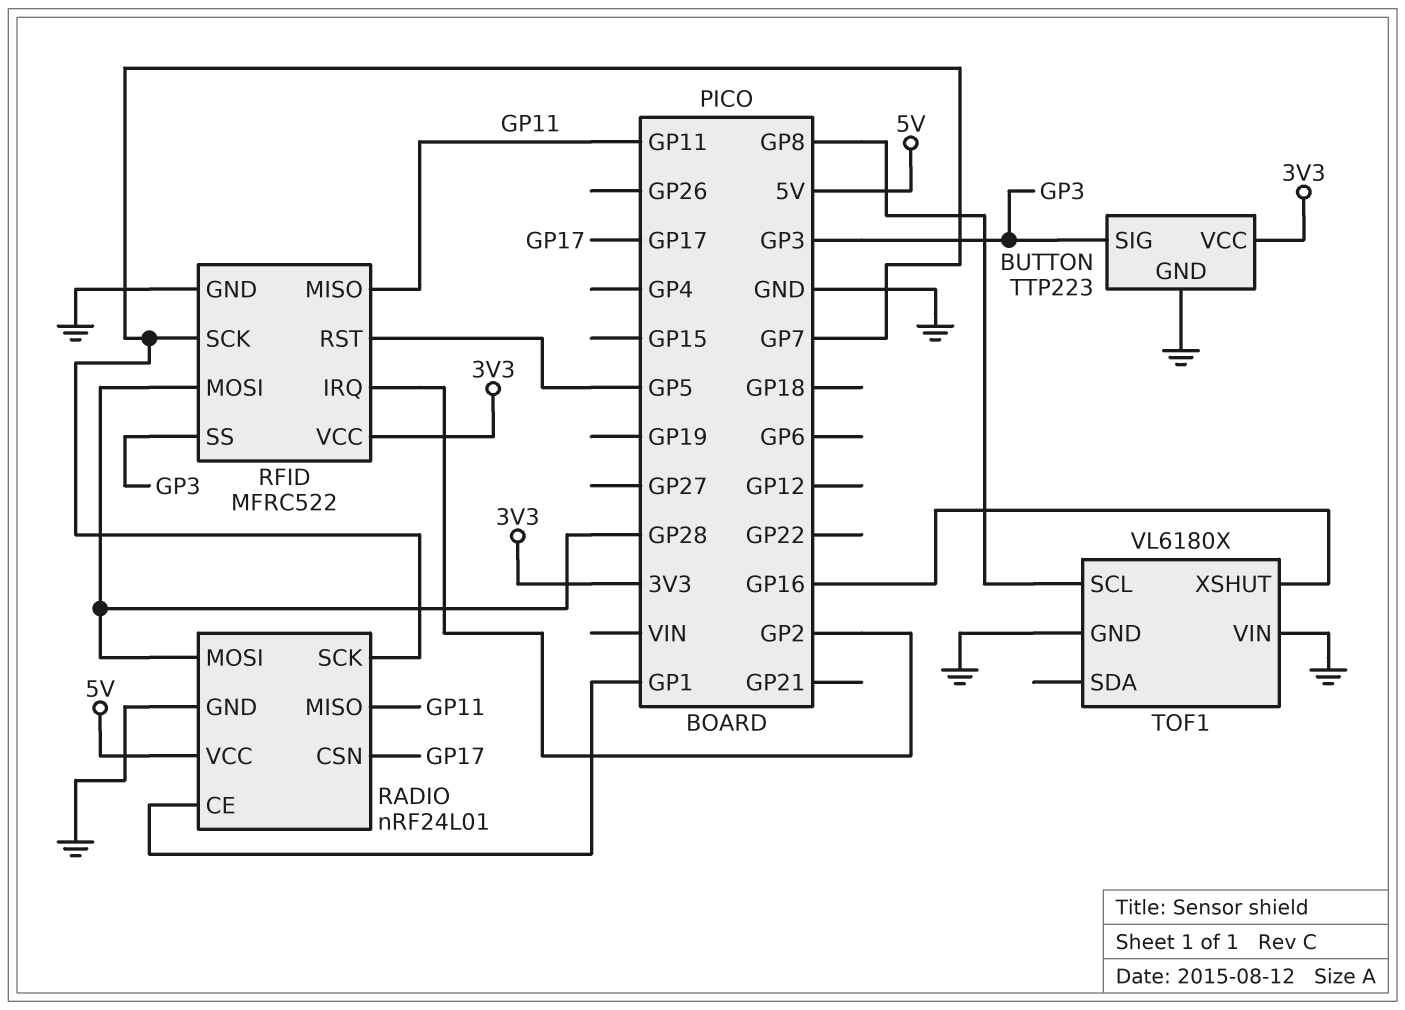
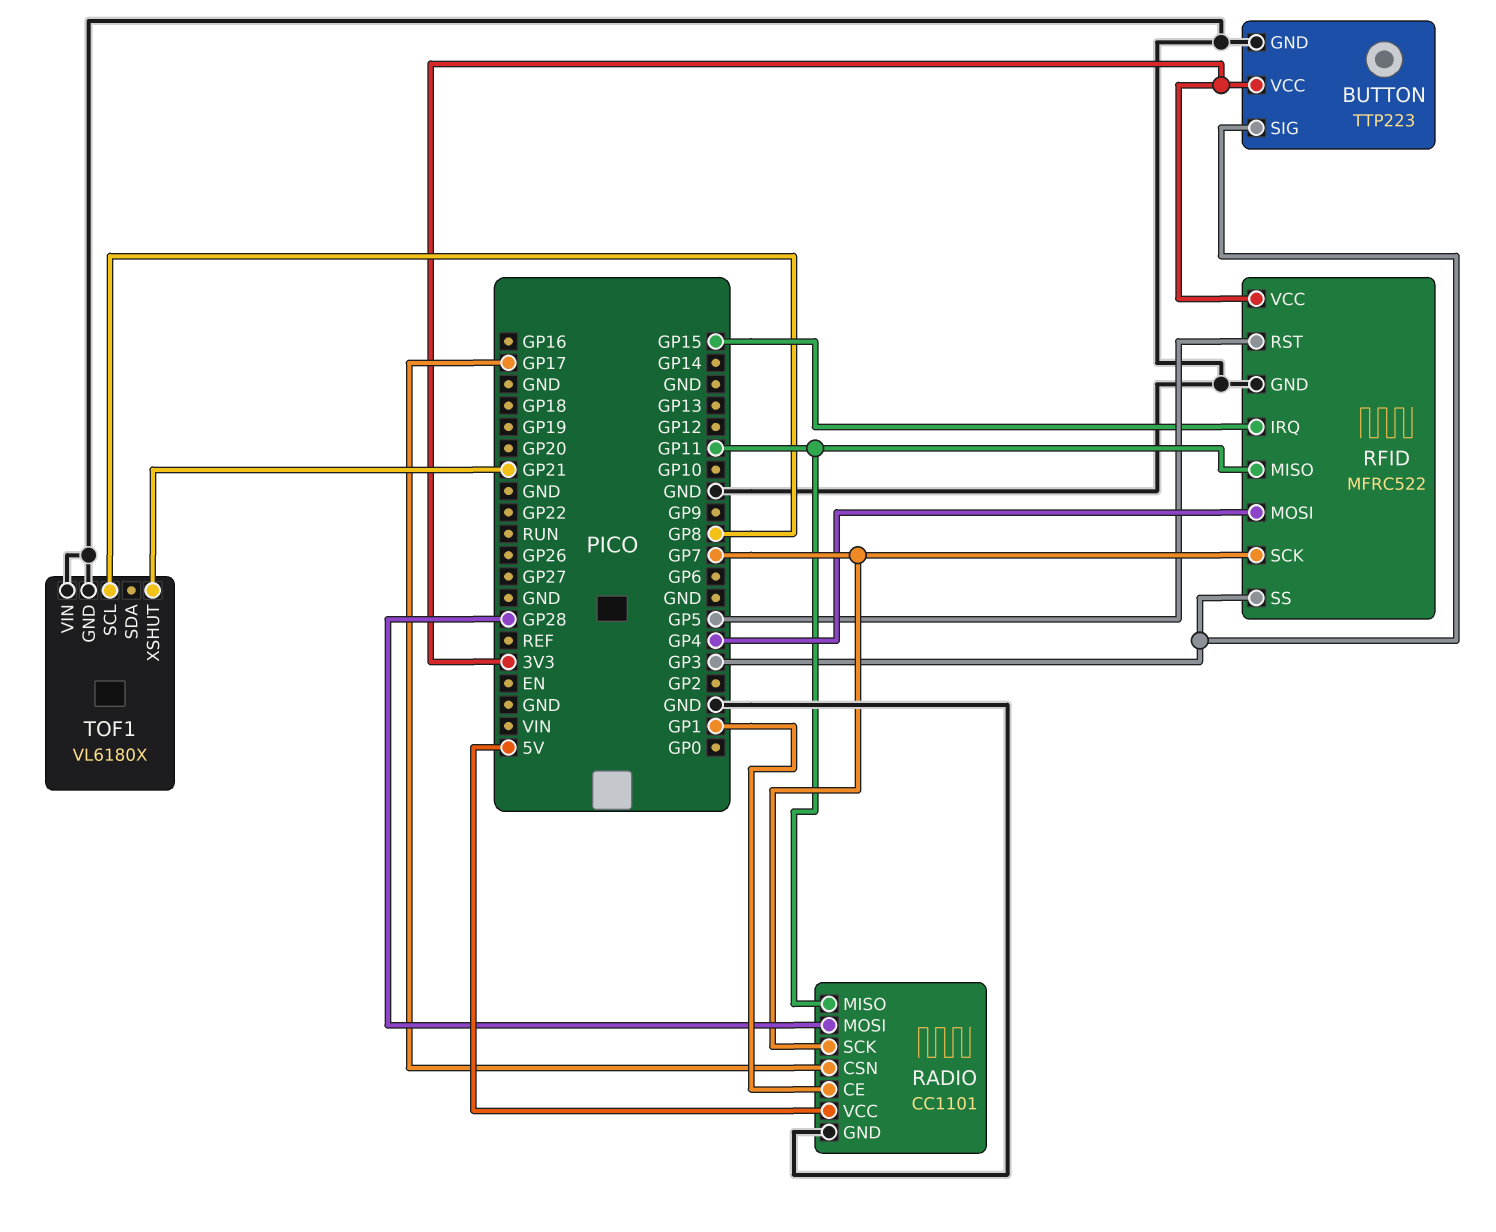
RADIO: nRF24L01 -> CC1101
RFID pin IRQ: GP2 -> GP15
RFID pin MOSI: GP28 -> GP4
TOF1 pin XSHUT: GP16 -> GP21

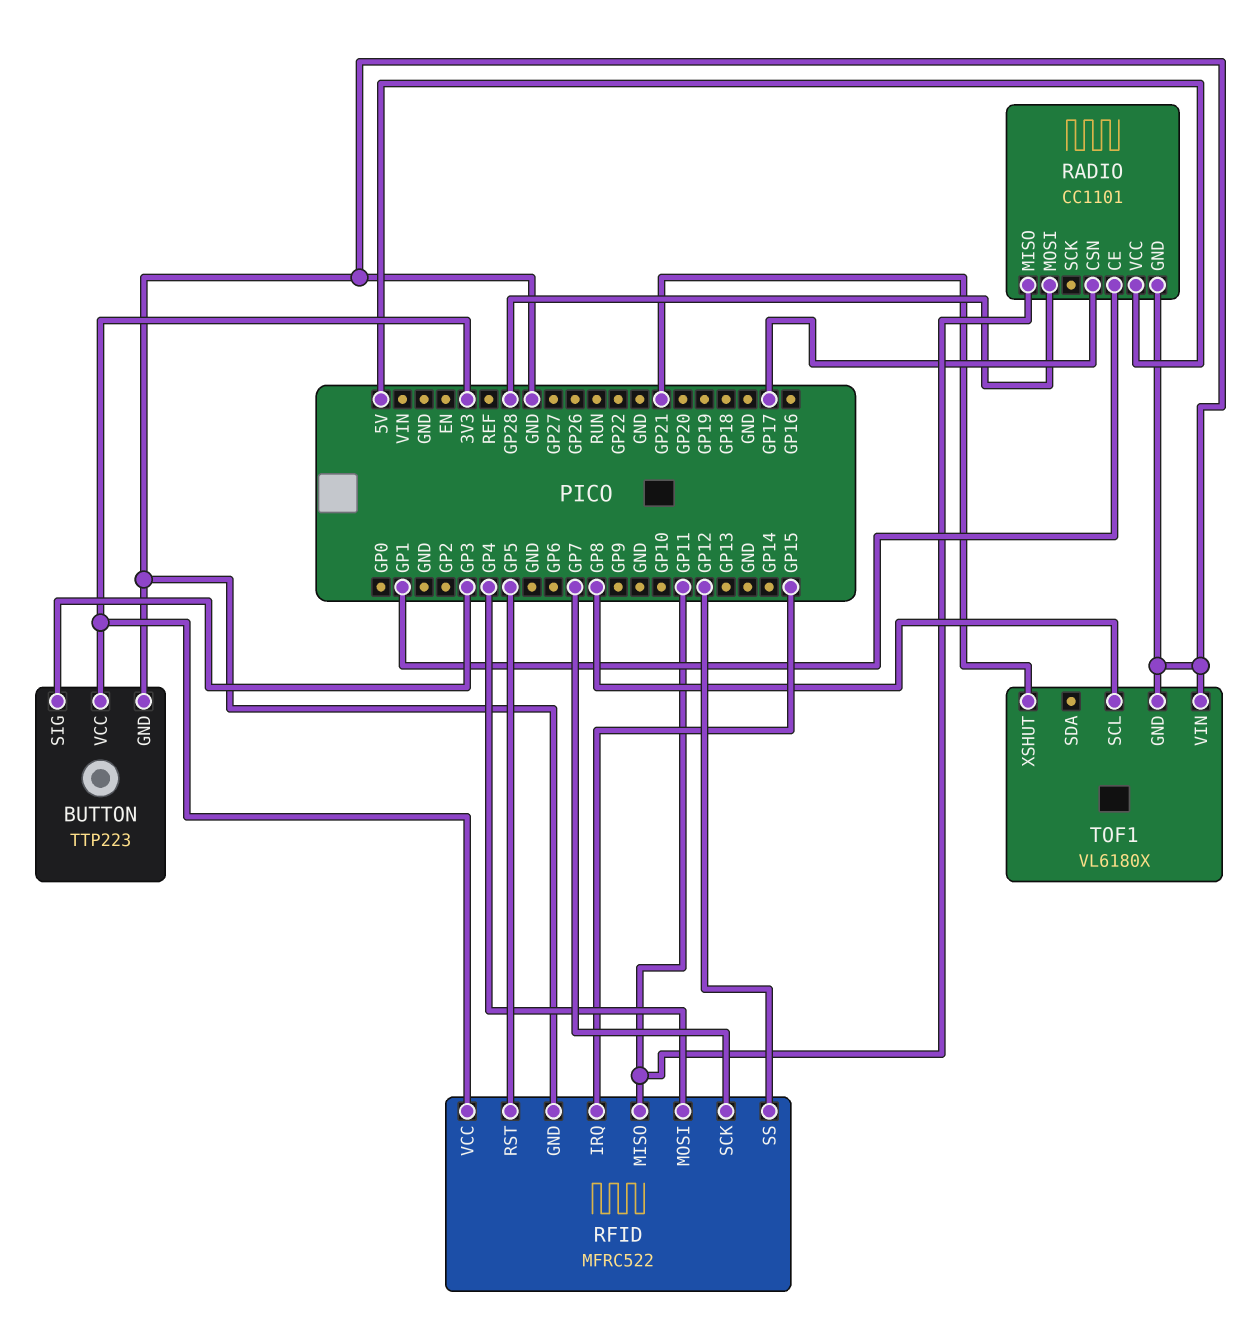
RADIO pin SCK: GP7 -> none
RFID pin SS: GP3 -> GP12

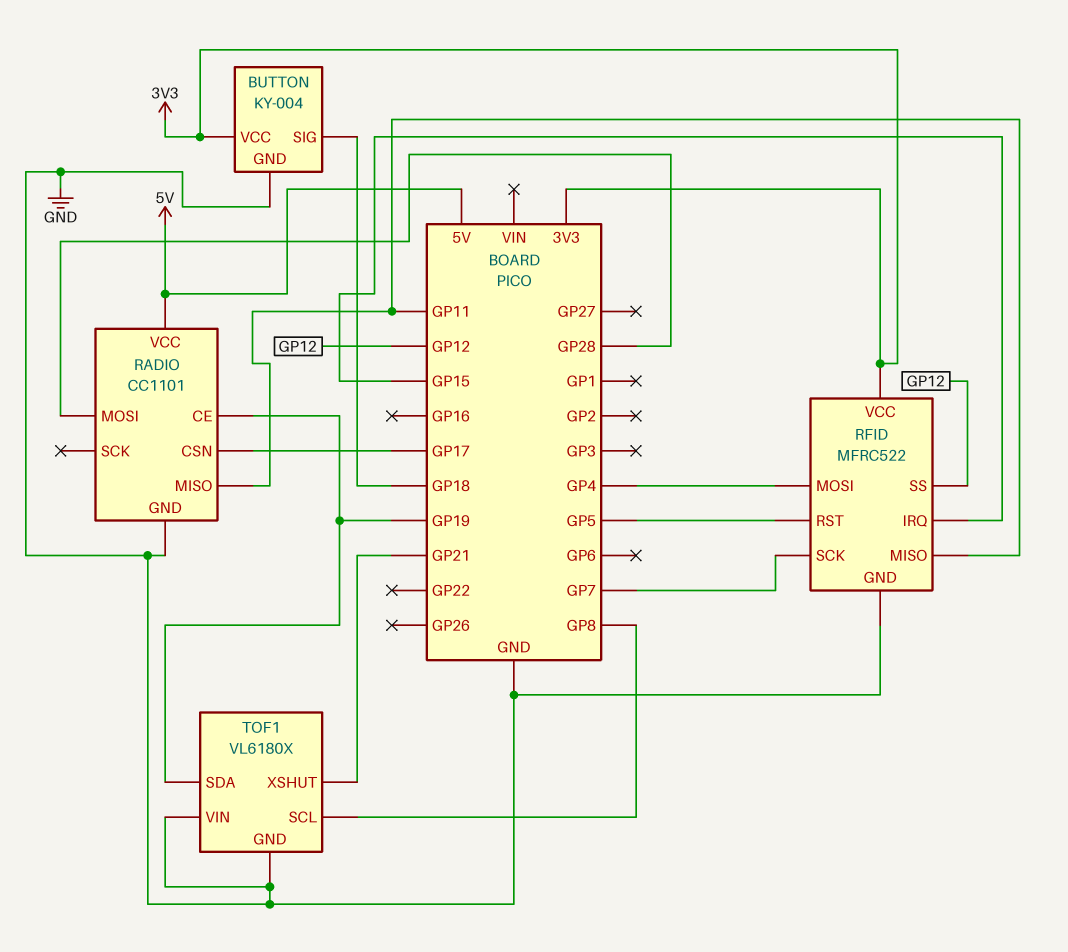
BUTTON: TTP223 -> KY-004
BUTTON pin SIG: GP3 -> GP18
RADIO pin CE: GP1 -> GP19
TOF1 pin SDA: none -> GP19

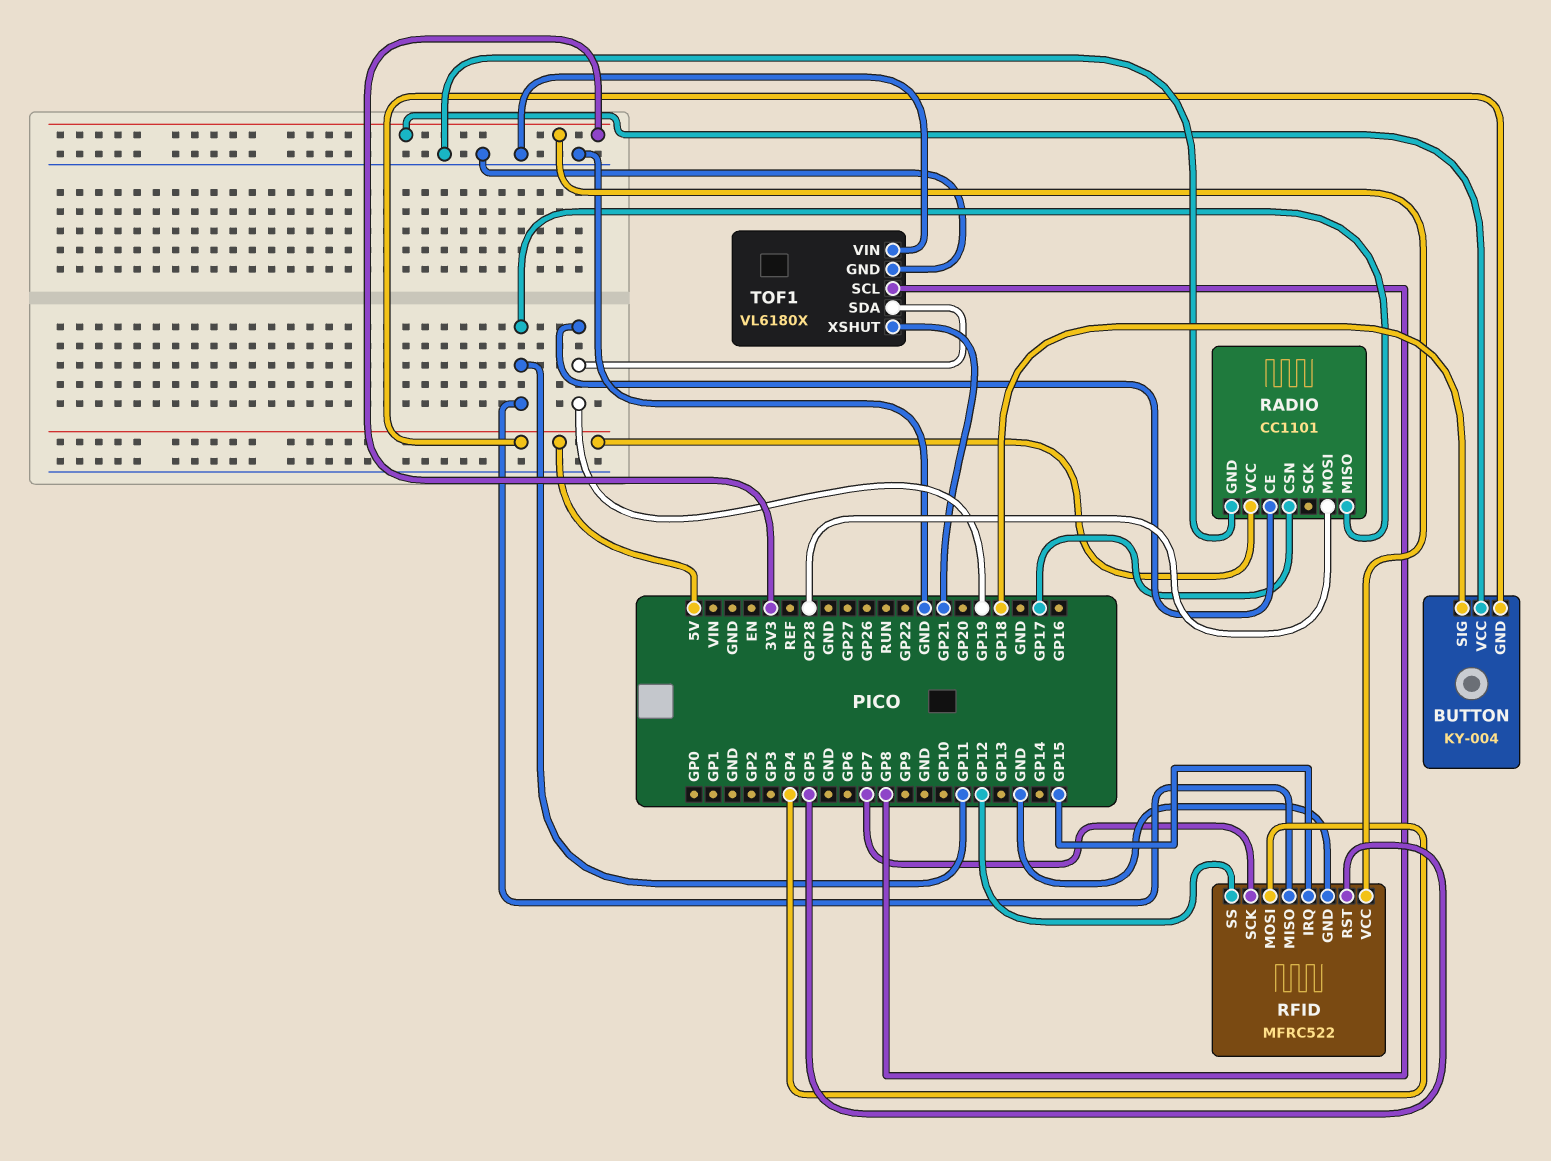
BUTTON pin GND: GND -> 5V

